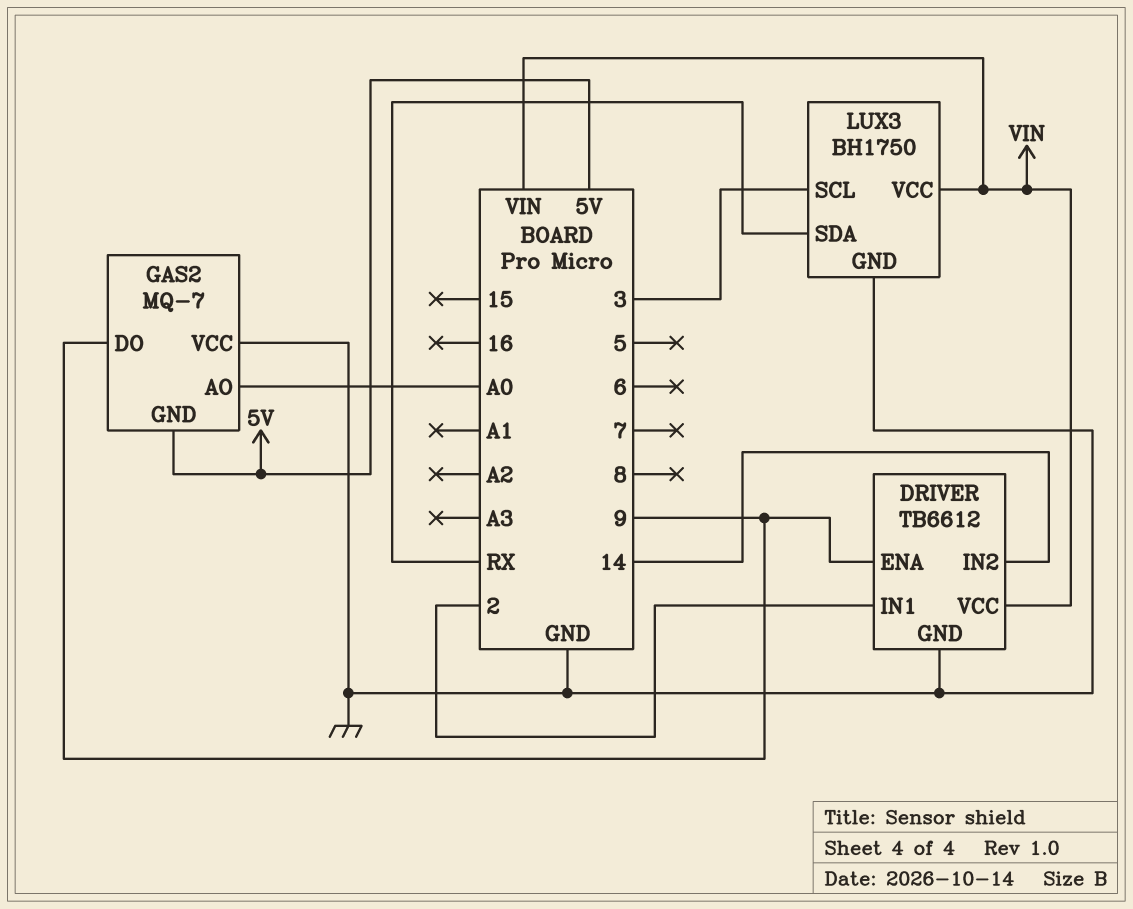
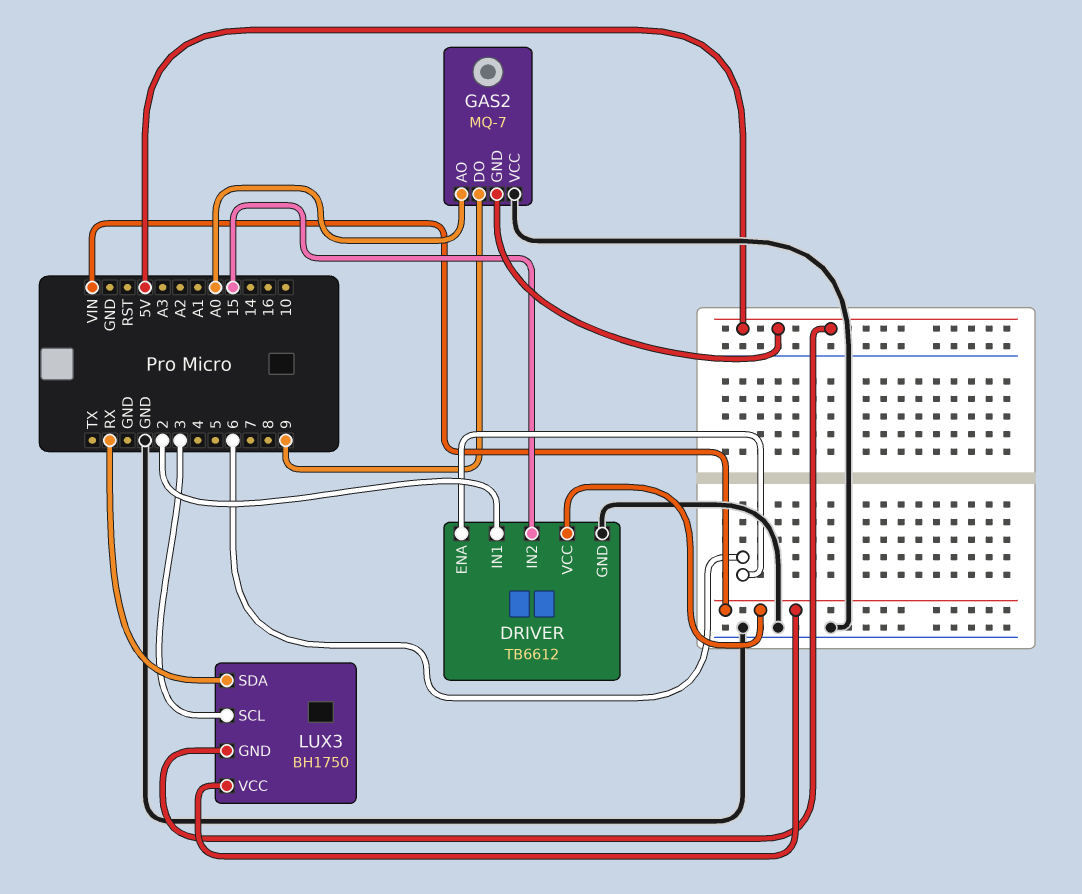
DRIVER pin ENA: 9 -> 6
DRIVER pin IN2: 14 -> 15
LUX3 pin GND: GND -> 5V

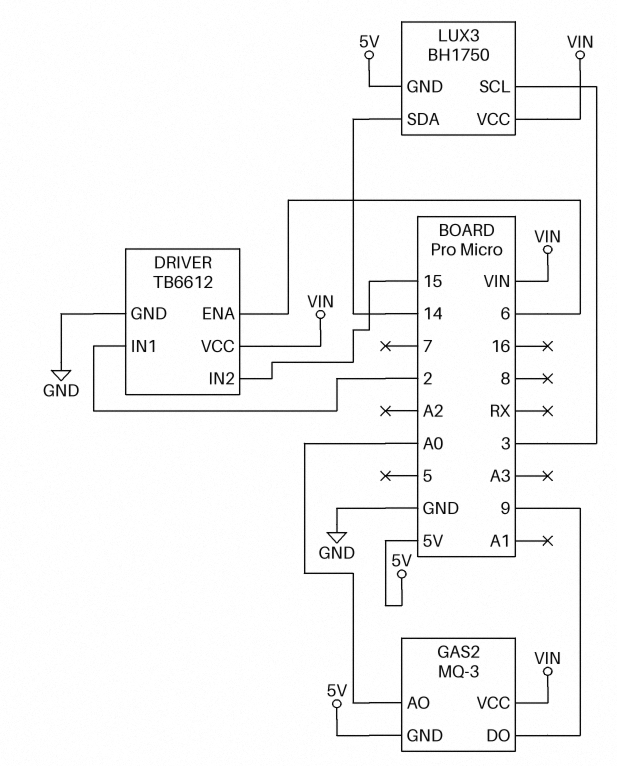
GAS2: MQ-7 -> MQ-3
GAS2 pin VCC: GND -> VIN
LUX3 pin SDA: RX -> 14

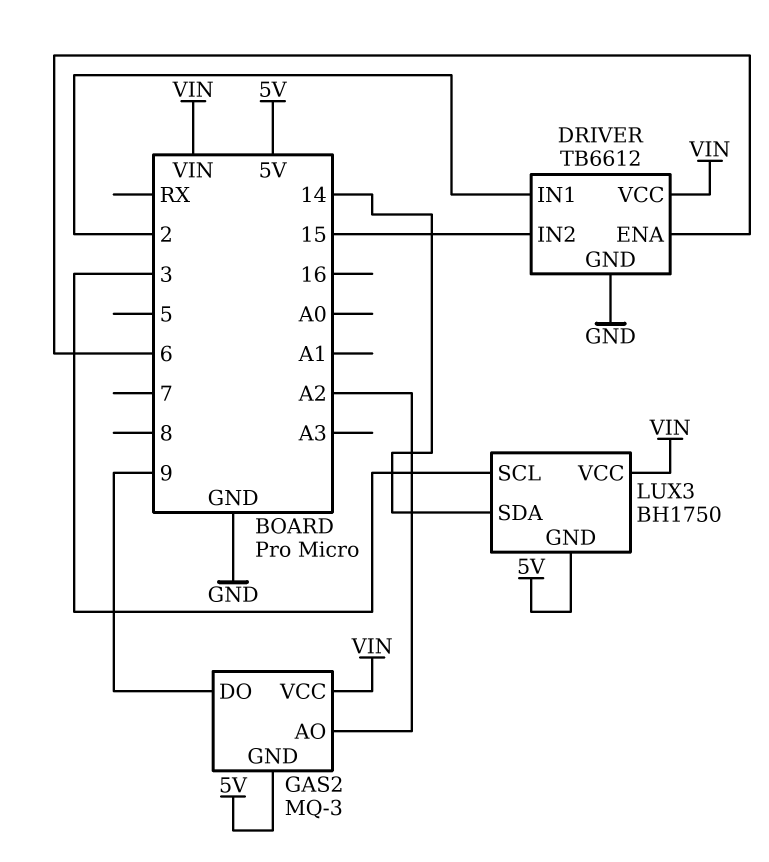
GAS2 pin AO: A0 -> A2

